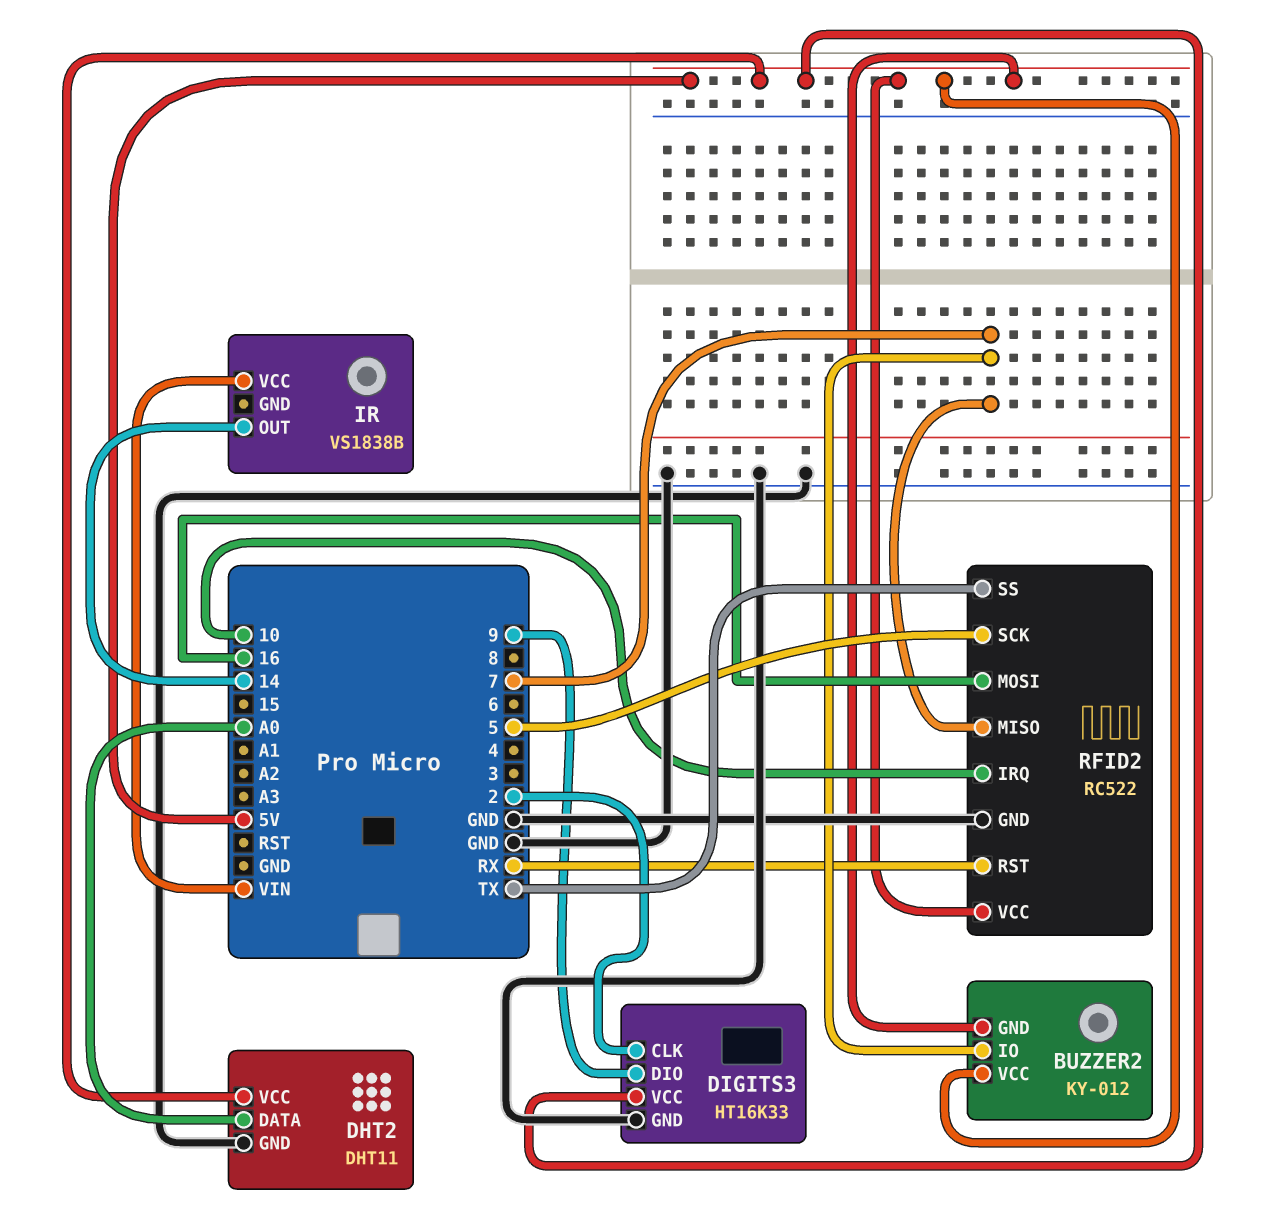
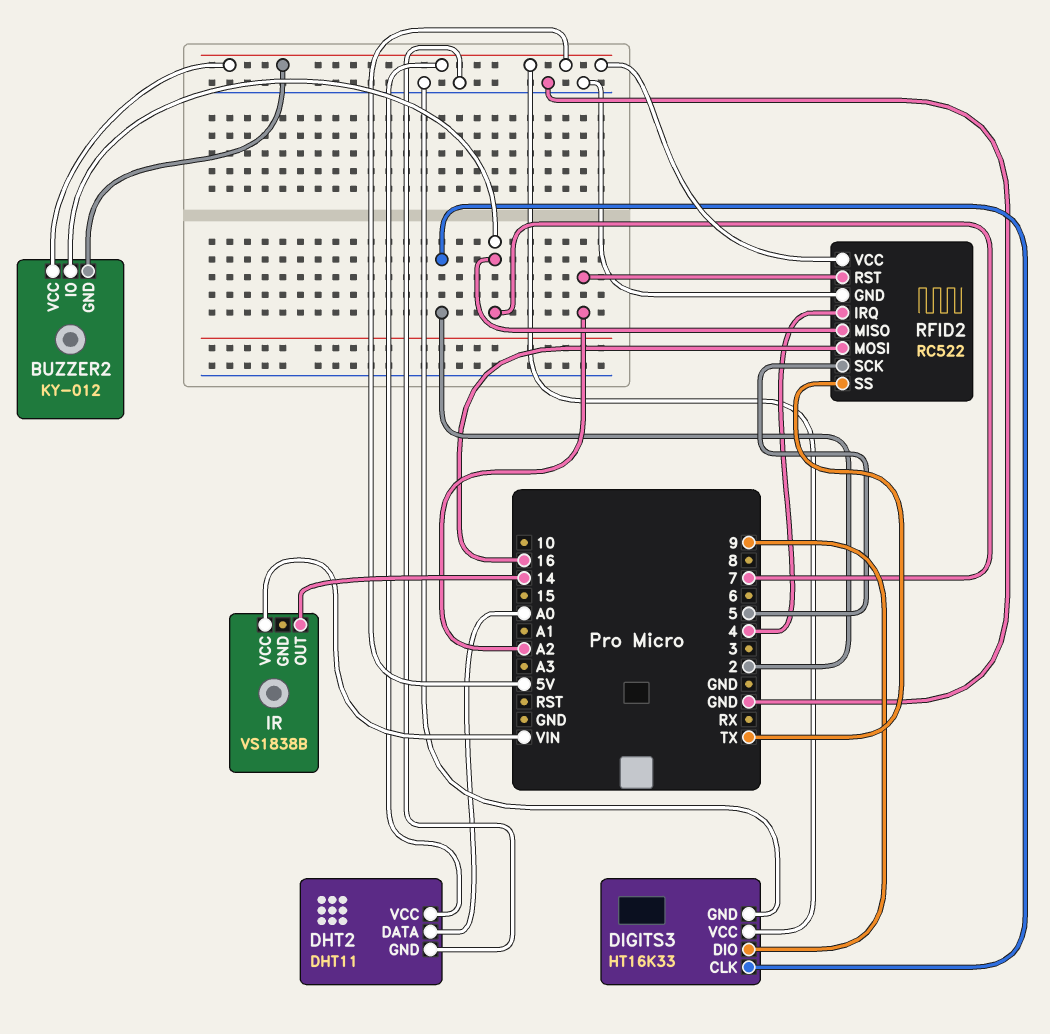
RFID2 pin IRQ: 10 -> 4
RFID2 pin RST: RX -> A2

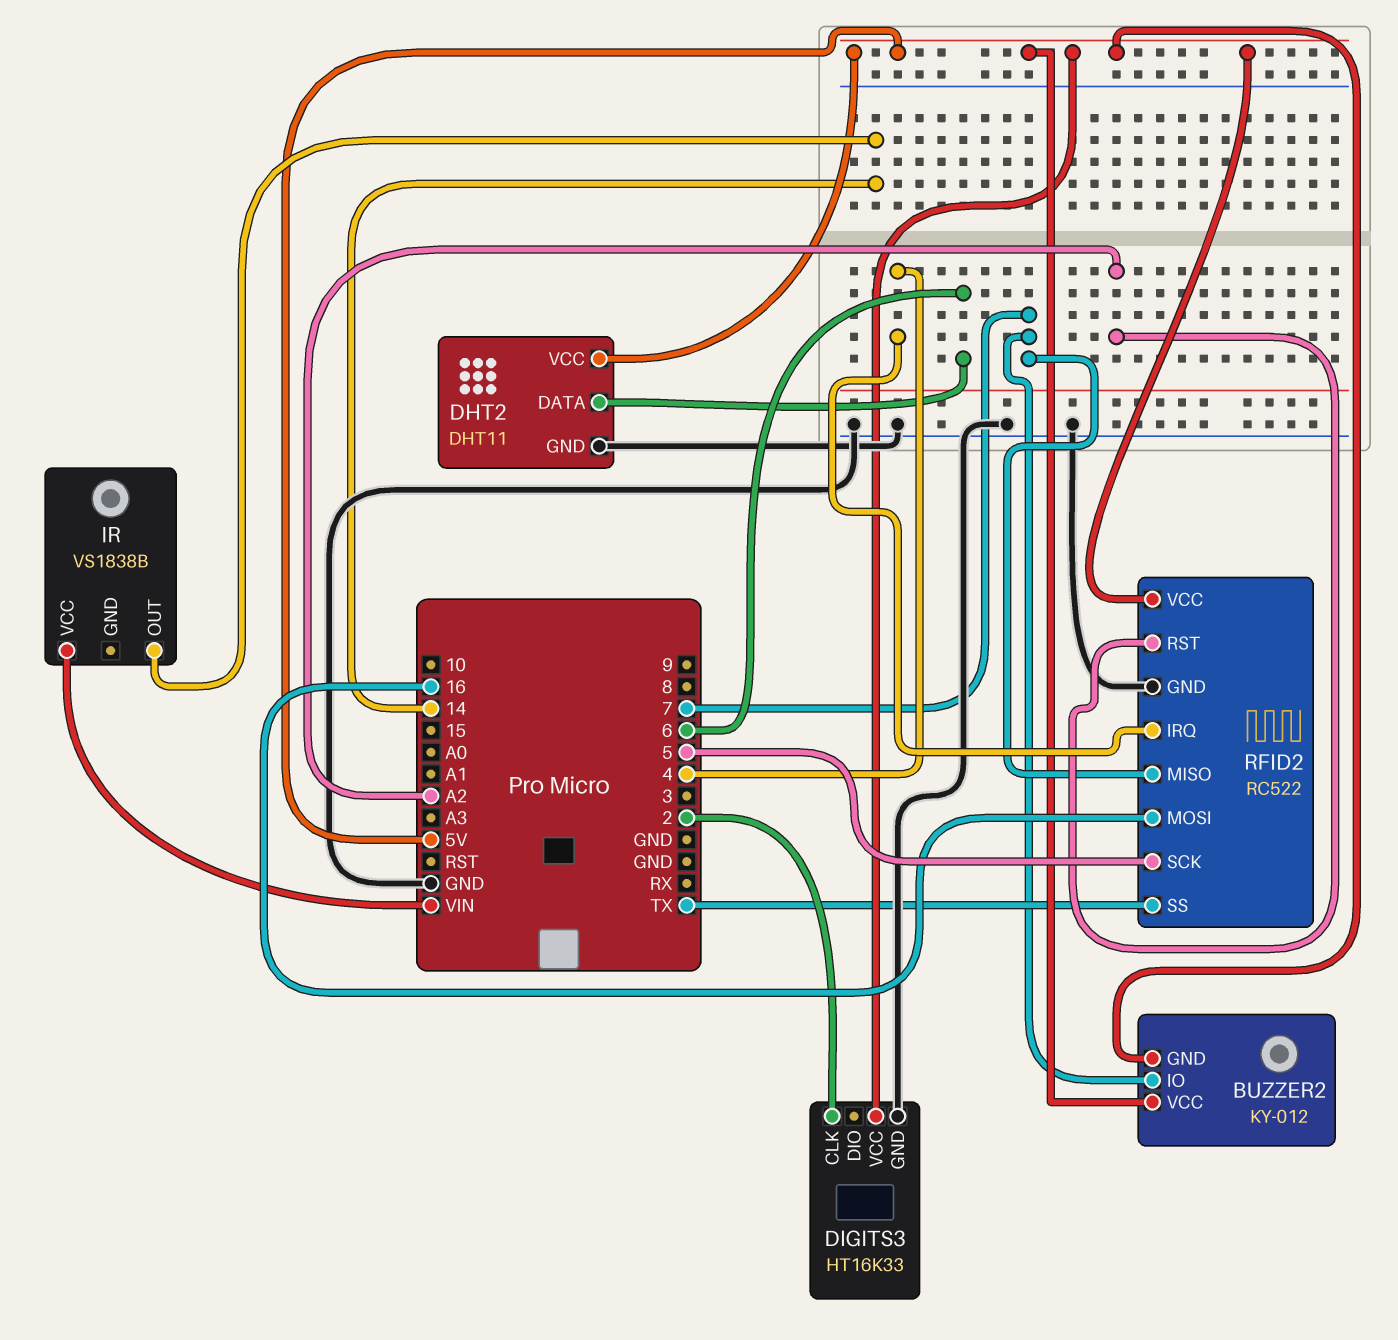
DHT2 pin DATA: A0 -> 6
DIGITS3 pin DIO: 9 -> none

